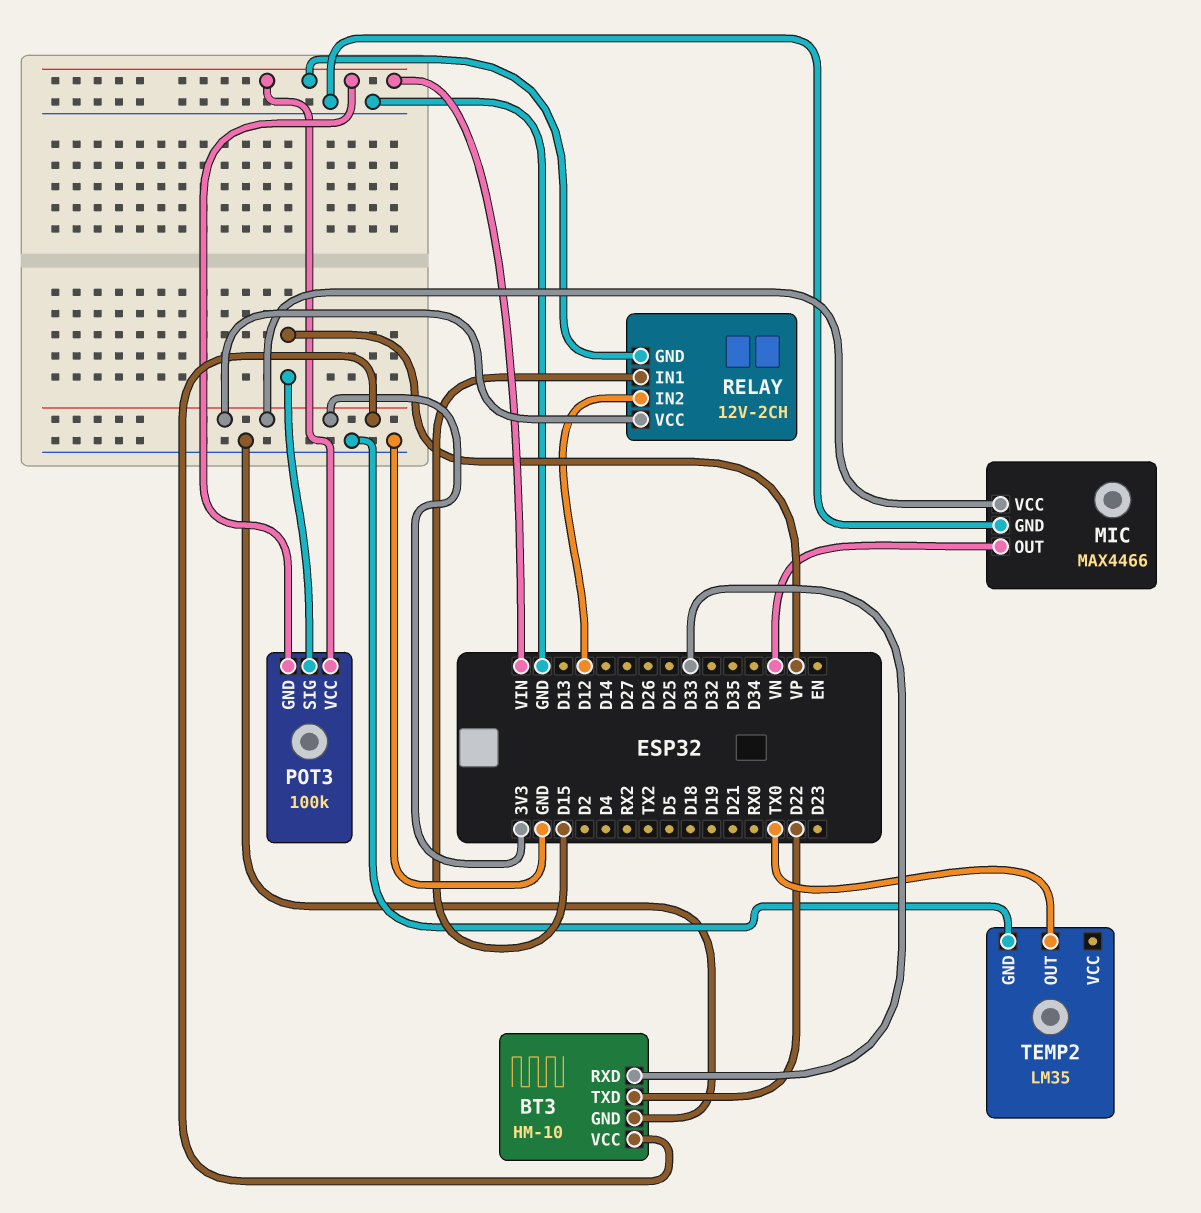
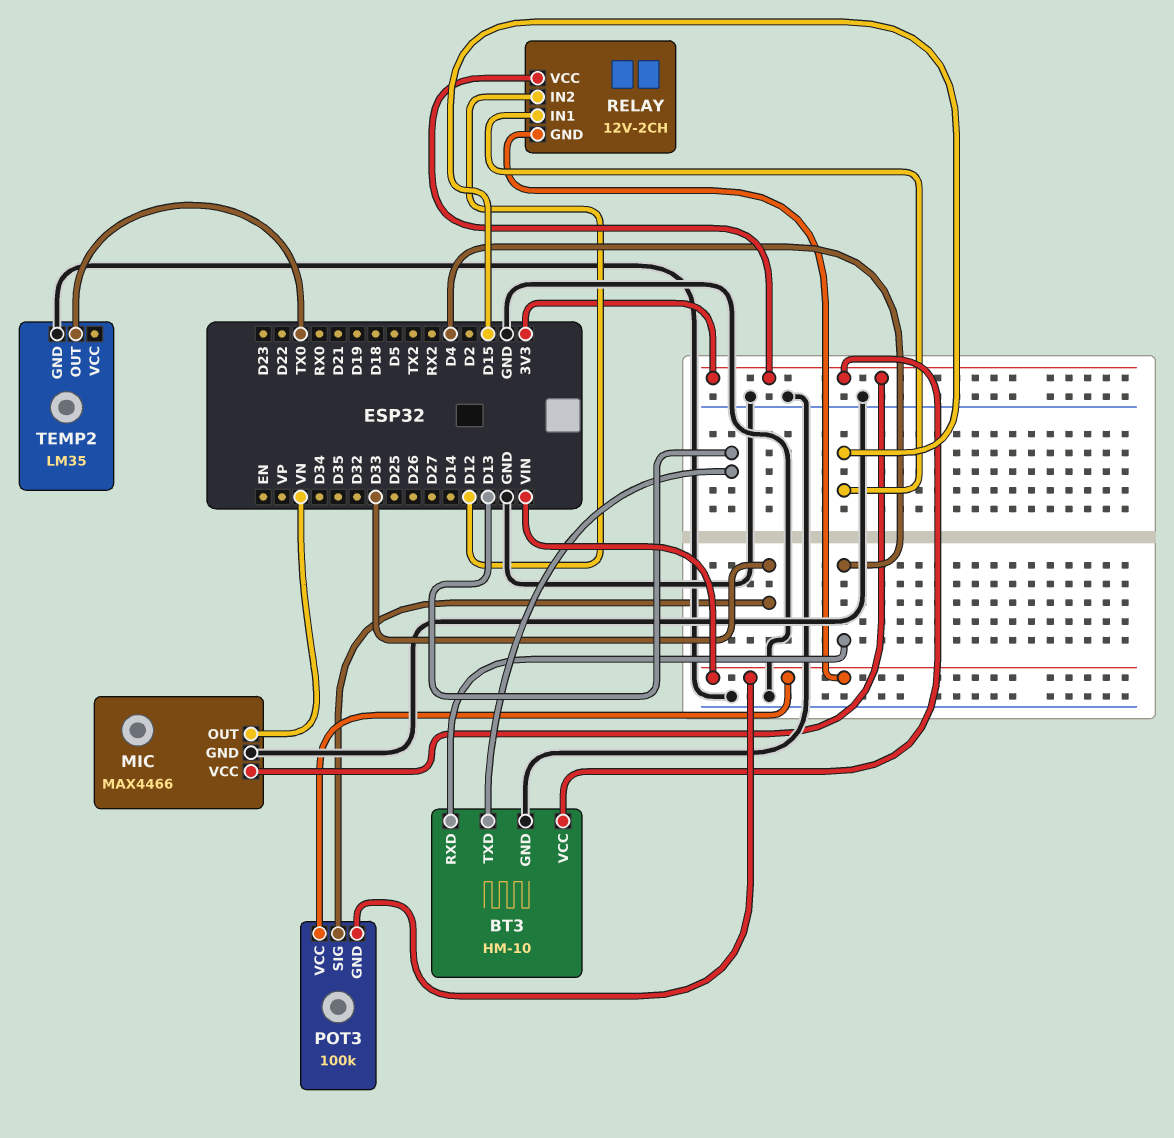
BT3 pin RXD: D33 -> D4
BT3 pin TXD: D22 -> D13
POT3 pin SIG: VP -> D33

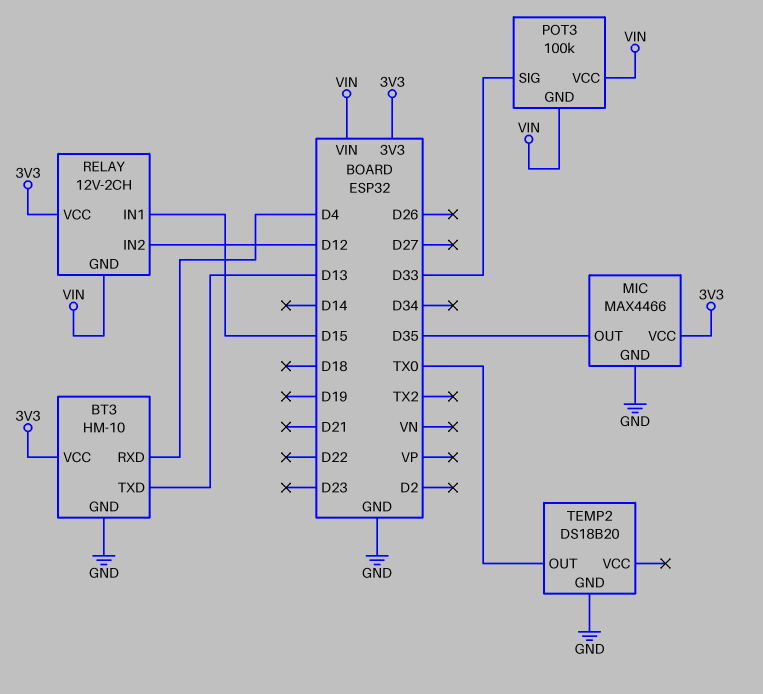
MIC pin OUT: VN -> D35
TEMP2: LM35 -> DS18B20

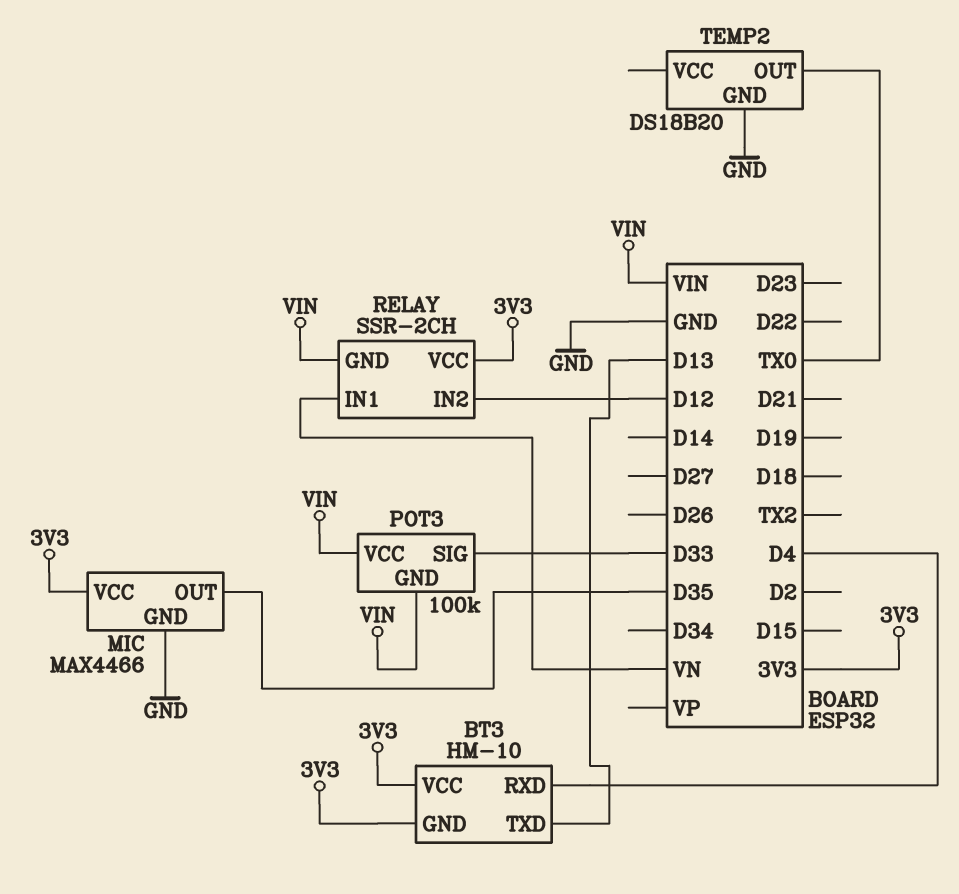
BT3 pin GND: GND -> 3V3
RELAY: 12V-2CH -> SSR-2CH
RELAY pin IN1: D15 -> VN

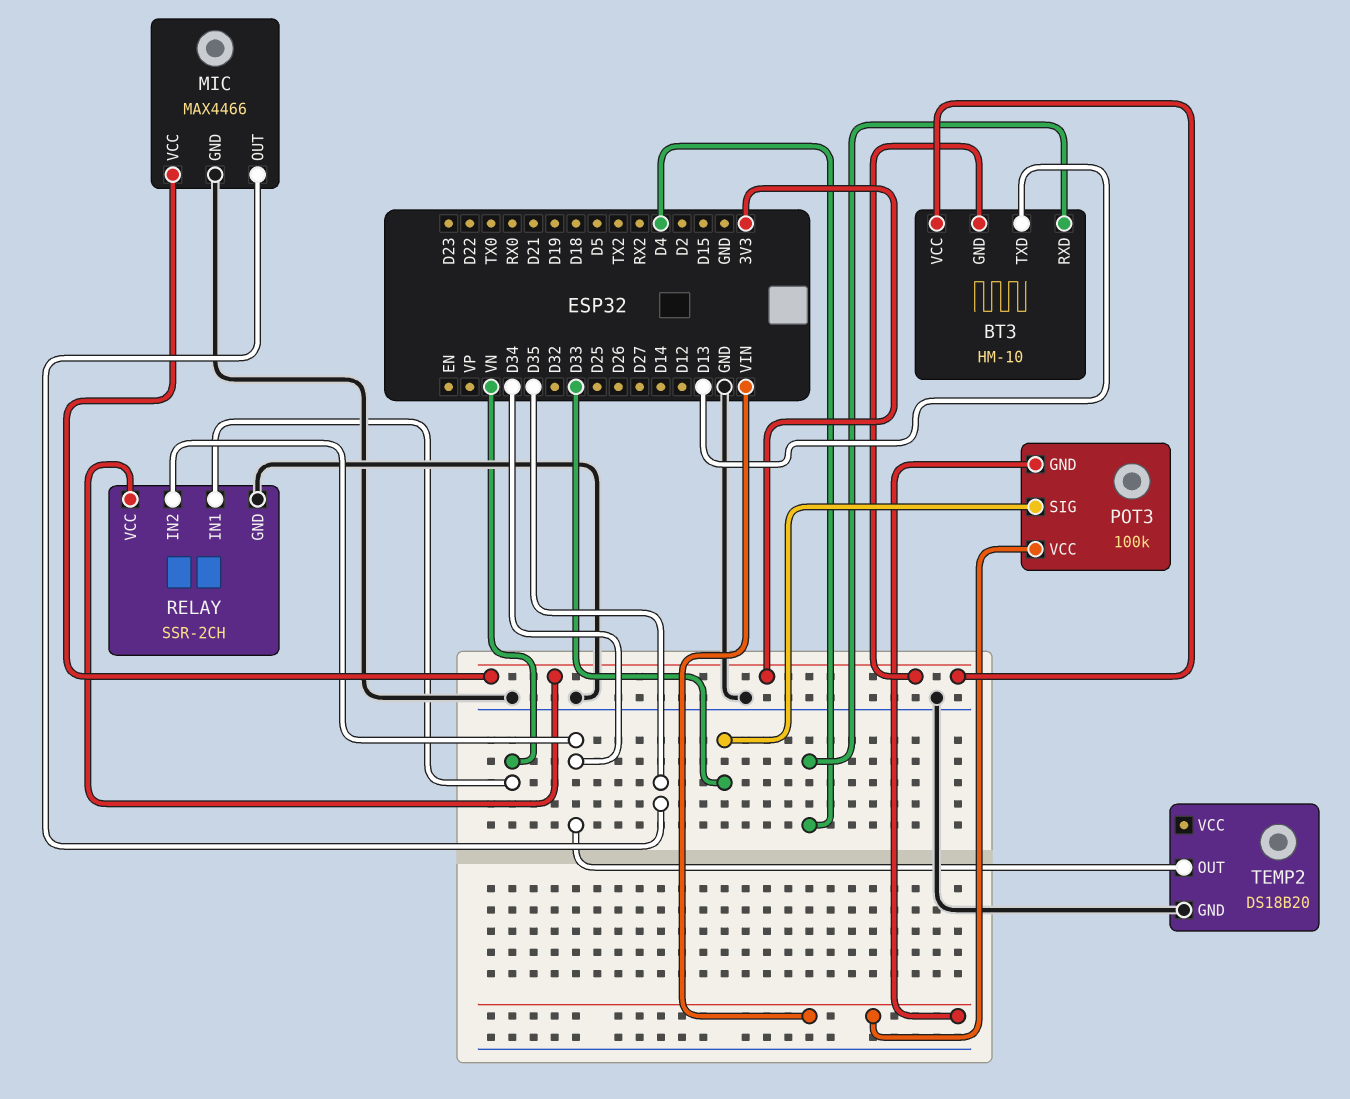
RELAY pin GND: VIN -> GND
RELAY pin IN2: D12 -> D34
TEMP2 pin OUT: TX0 -> D34

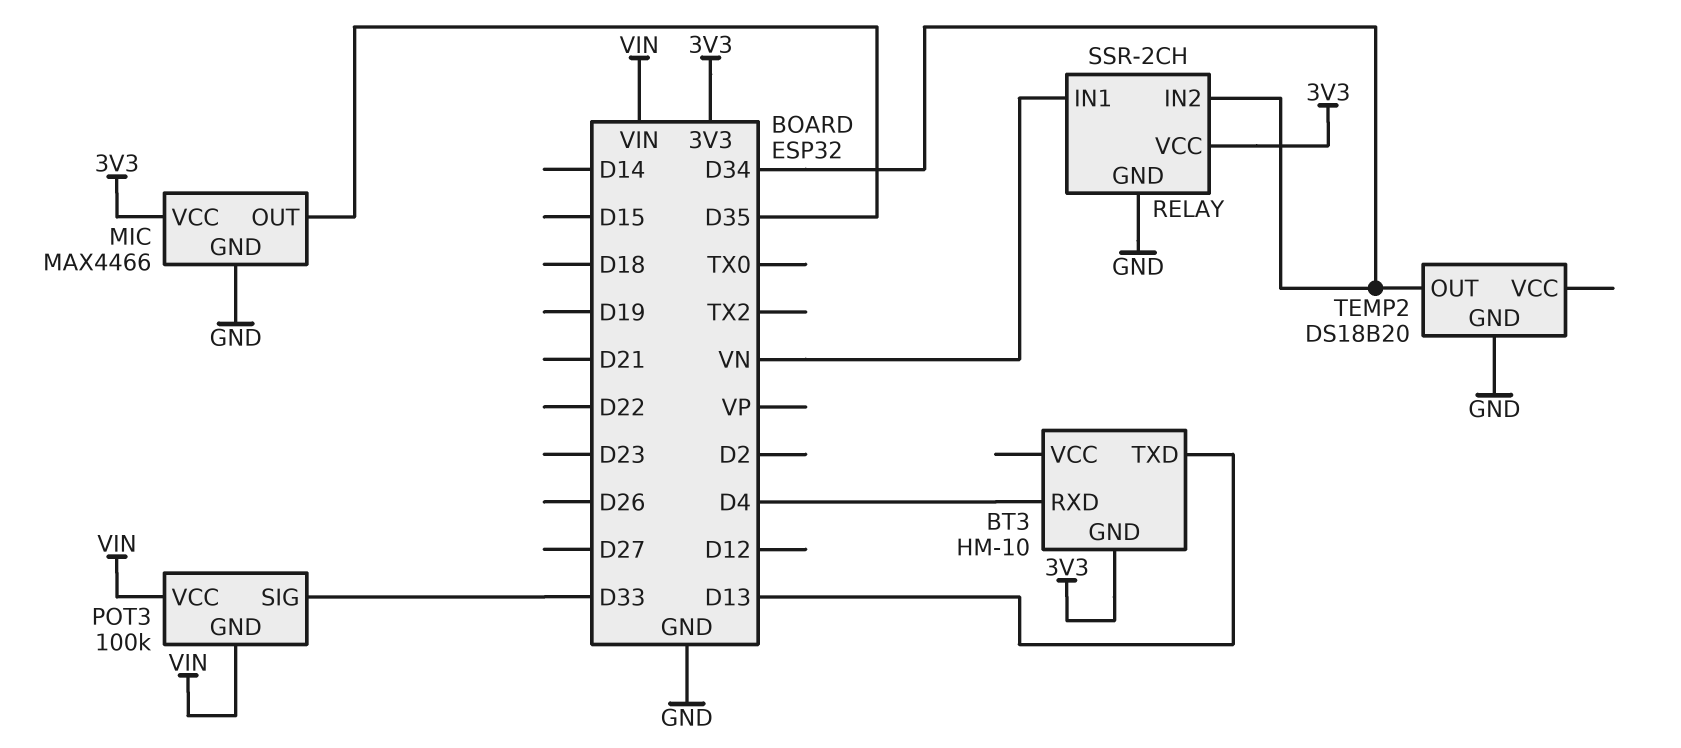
BT3 pin VCC: 3V3 -> none

